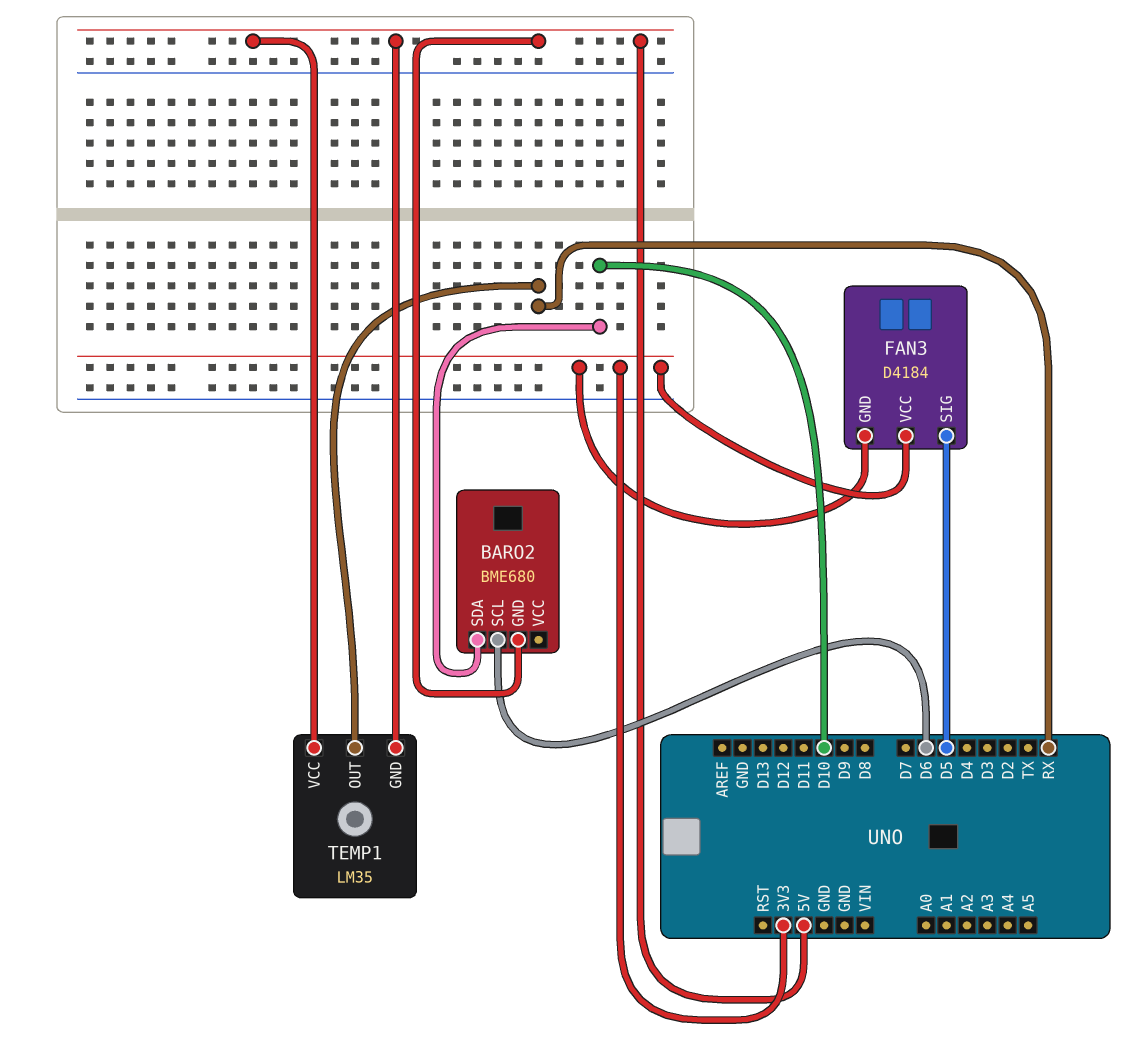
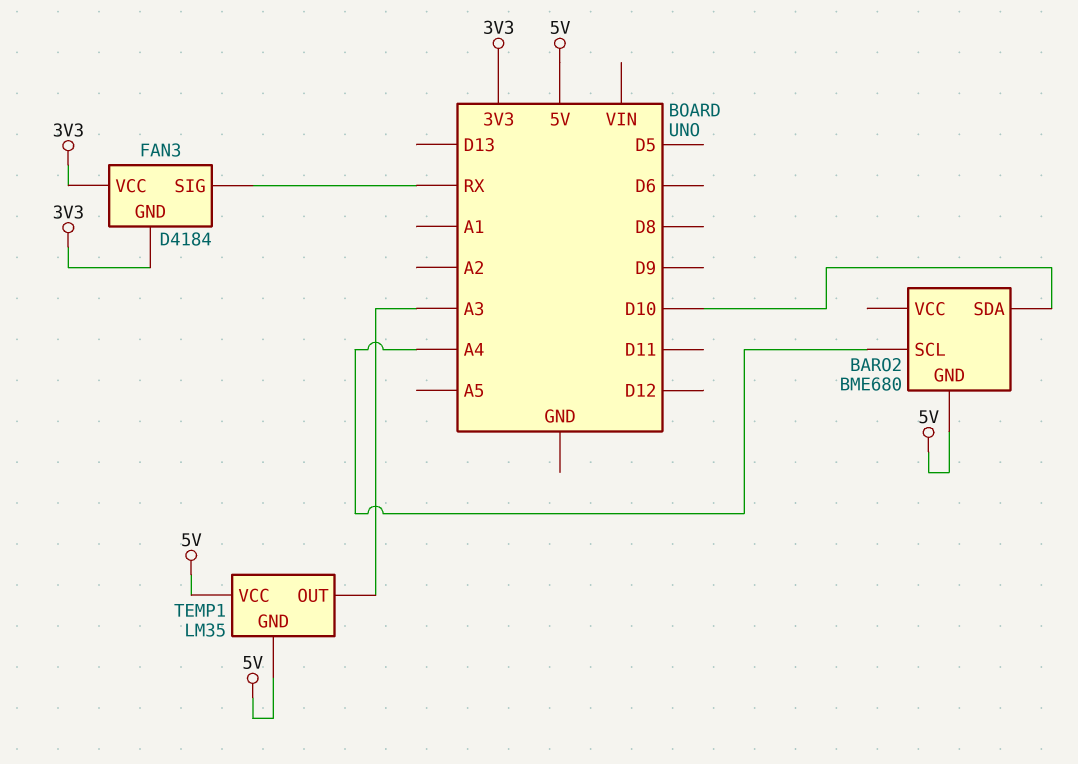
BARO2 pin SCL: D6 -> A4
FAN3 pin SIG: D5 -> RX
TEMP1 pin OUT: RX -> A3

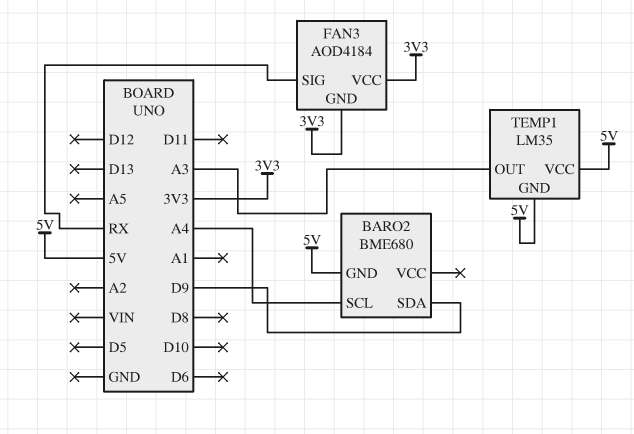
BARO2 pin SDA: D10 -> D9
FAN3: D4184 -> AOD4184

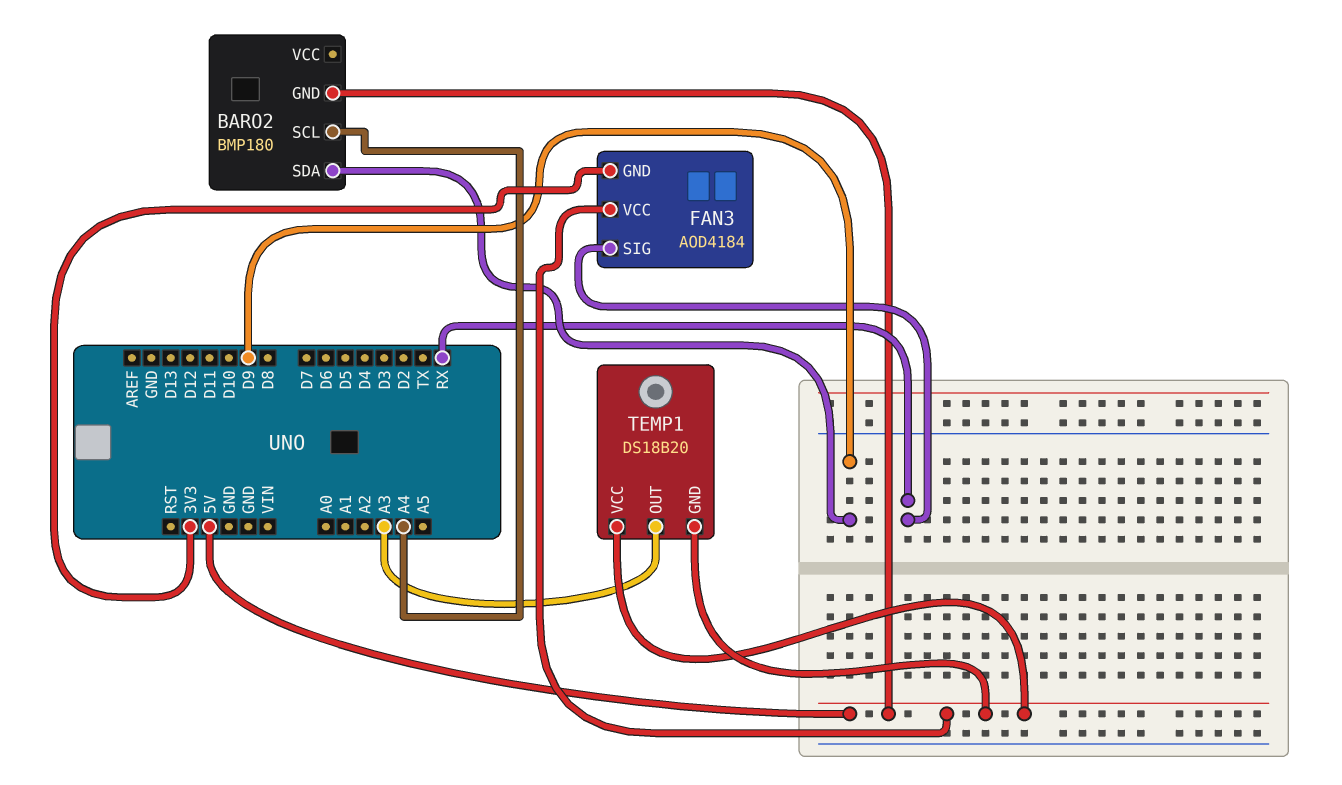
BARO2: BME680 -> BMP180
FAN3 pin VCC: 3V3 -> 5V
TEMP1: LM35 -> DS18B20

